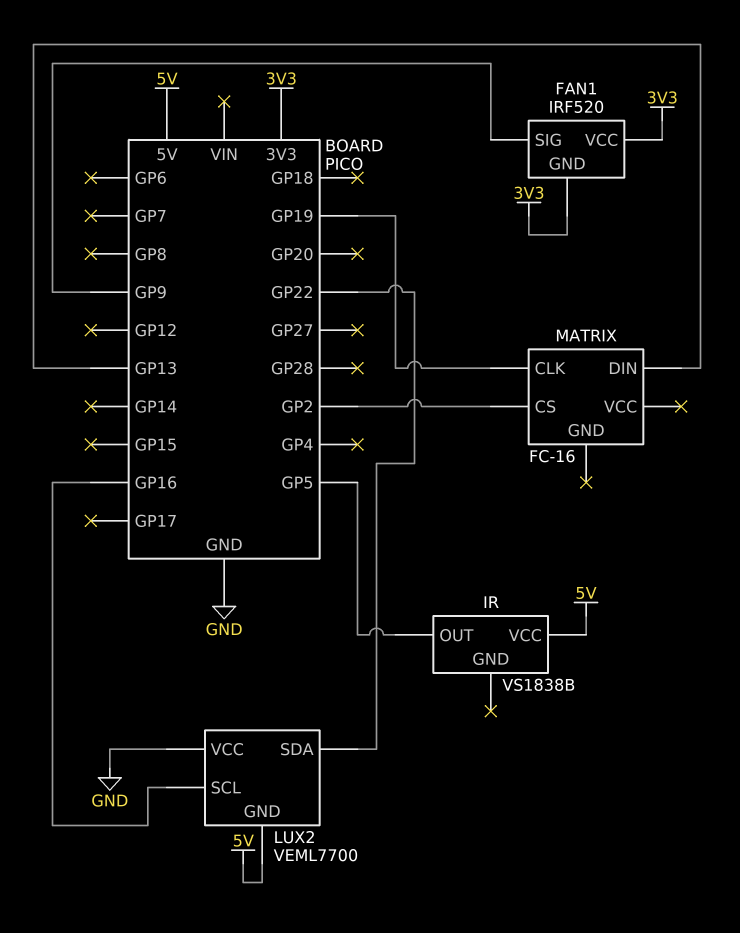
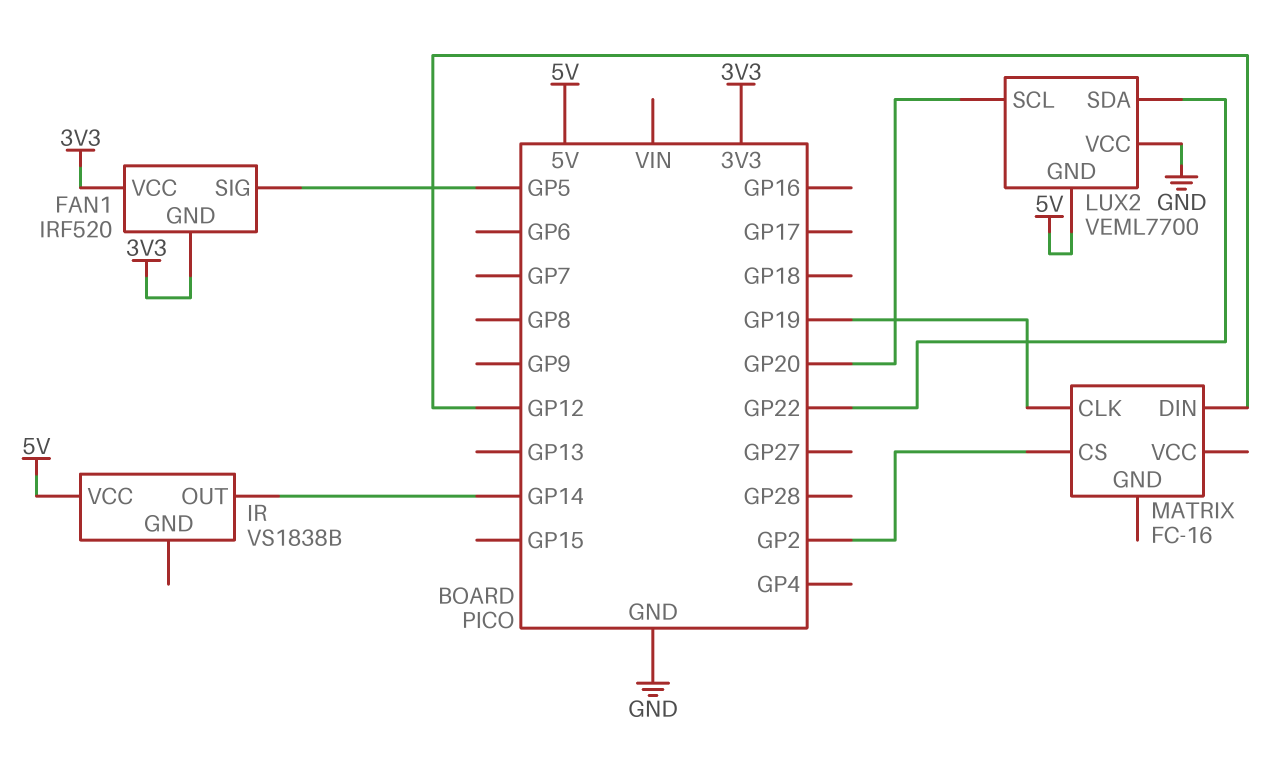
FAN1 pin SIG: GP9 -> GP5
IR pin OUT: GP5 -> GP14
LUX2 pin SCL: GP16 -> GP20
MATRIX pin DIN: GP13 -> GP12

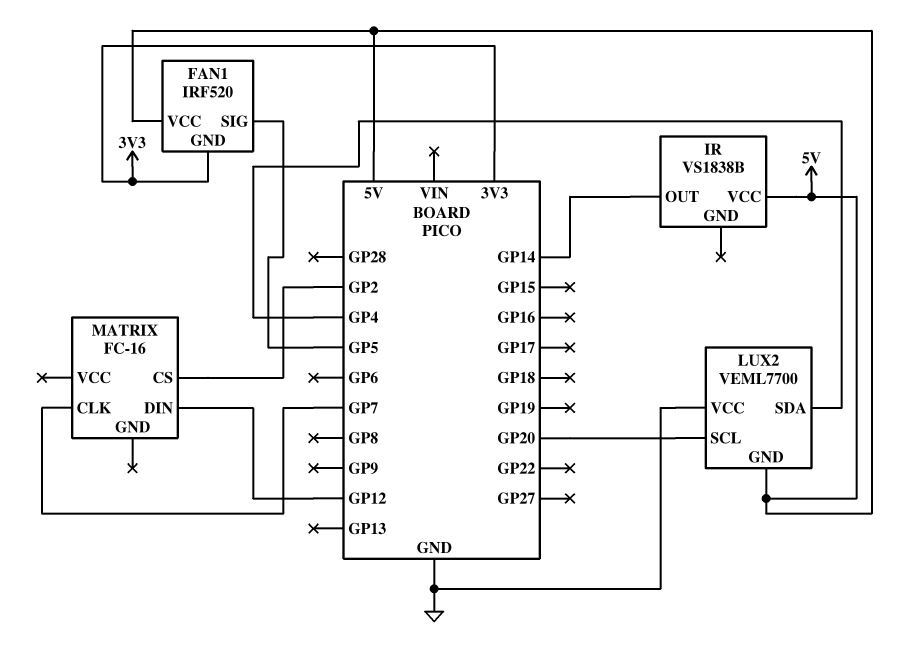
FAN1 pin VCC: 3V3 -> 5V
LUX2 pin SDA: GP22 -> GP4
MATRIX pin CLK: GP19 -> GP7

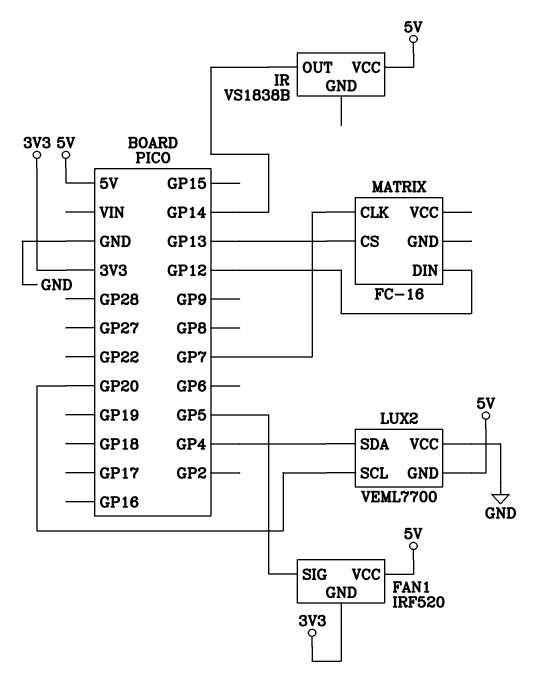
MATRIX pin CS: GP2 -> GP13

